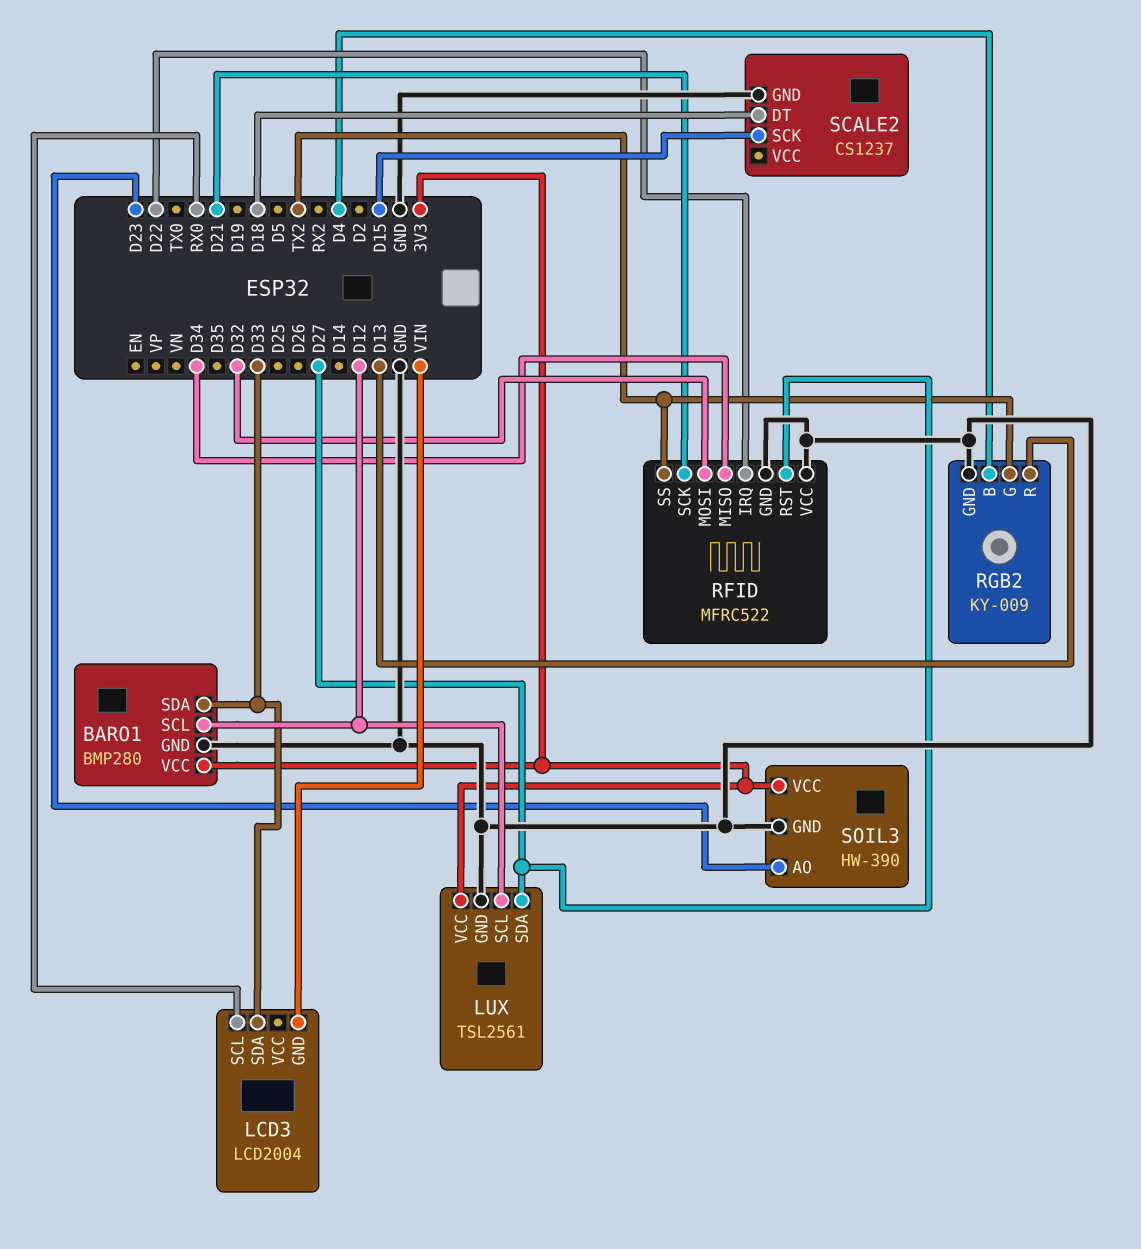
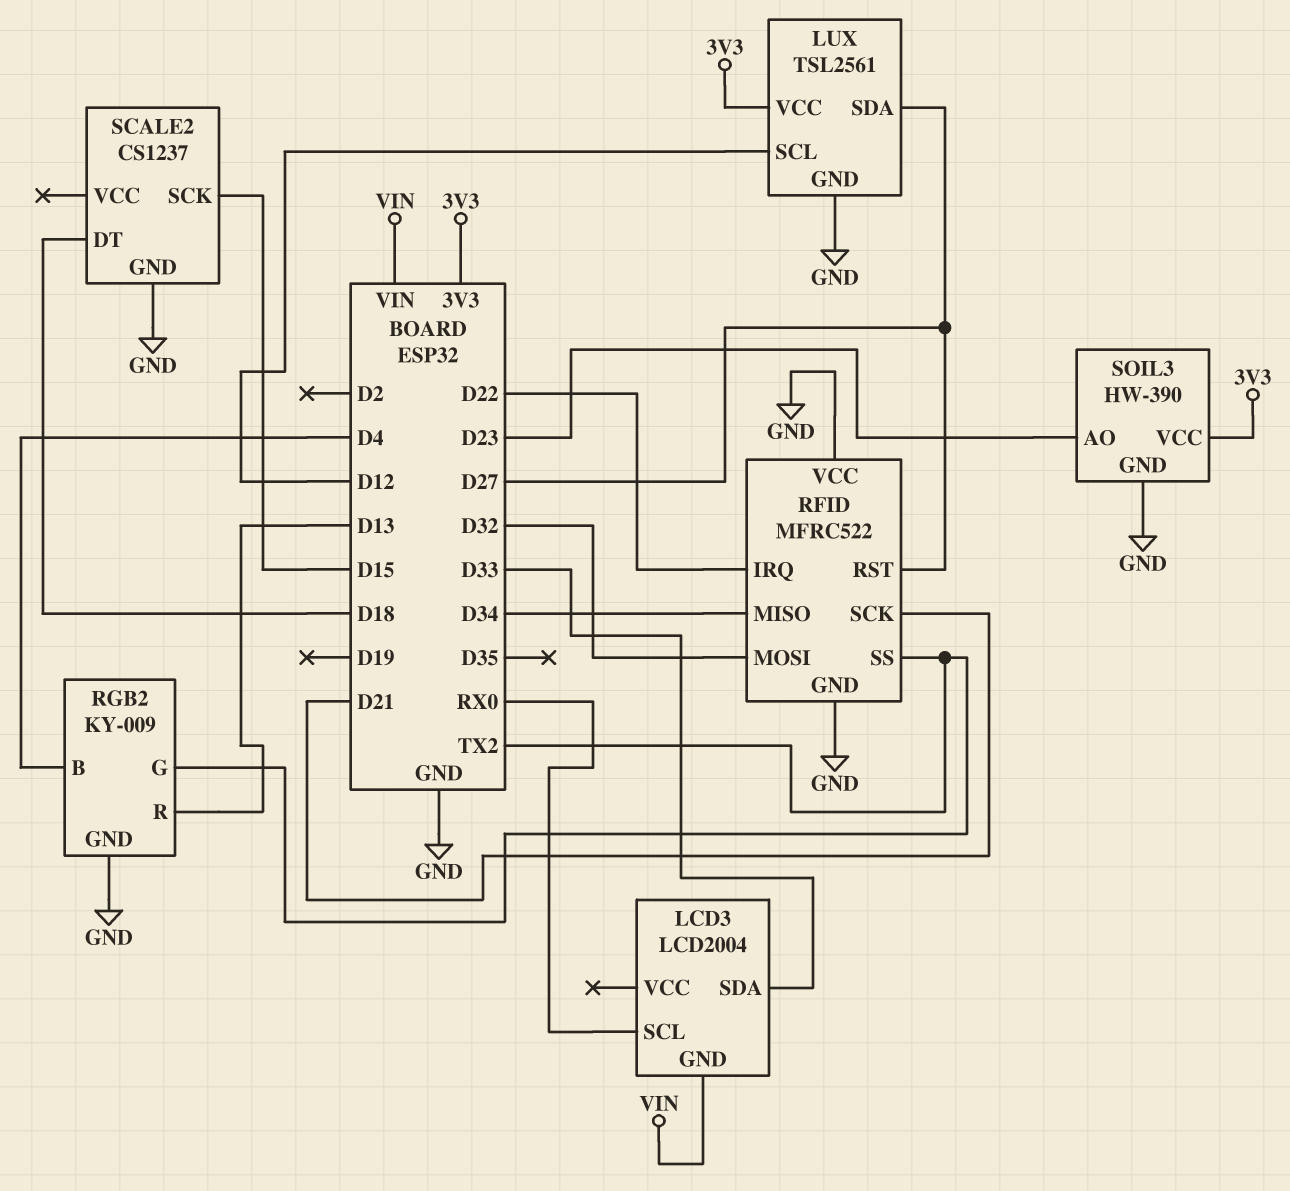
BARO1: BMP280 -> none
BARO1 pin GND: GND -> none
BARO1 pin SCL: D12 -> none
BARO1 pin SDA: D33 -> none
BARO1 pin VCC: 3V3 -> none

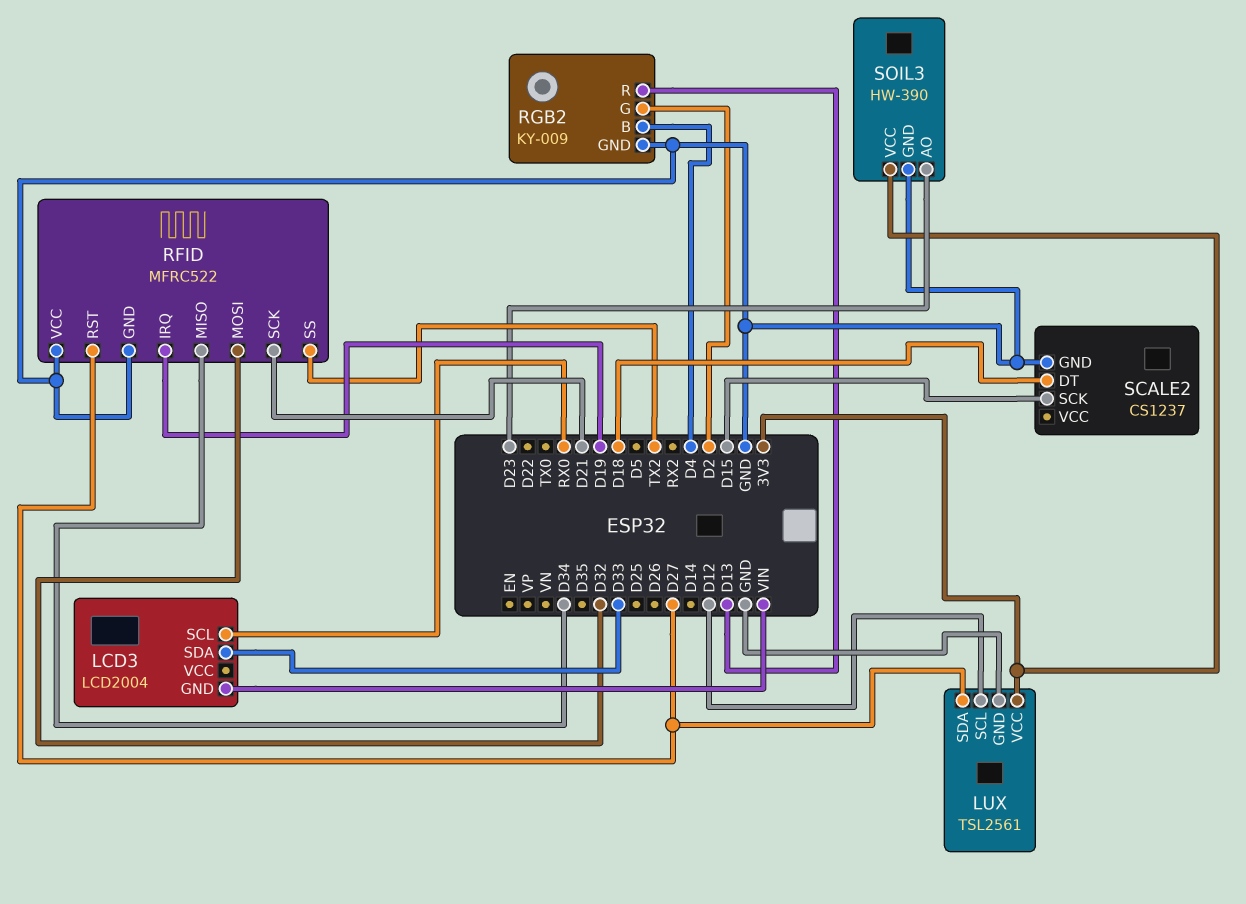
RFID pin IRQ: D22 -> D19
RGB2 pin G: TX2 -> D2

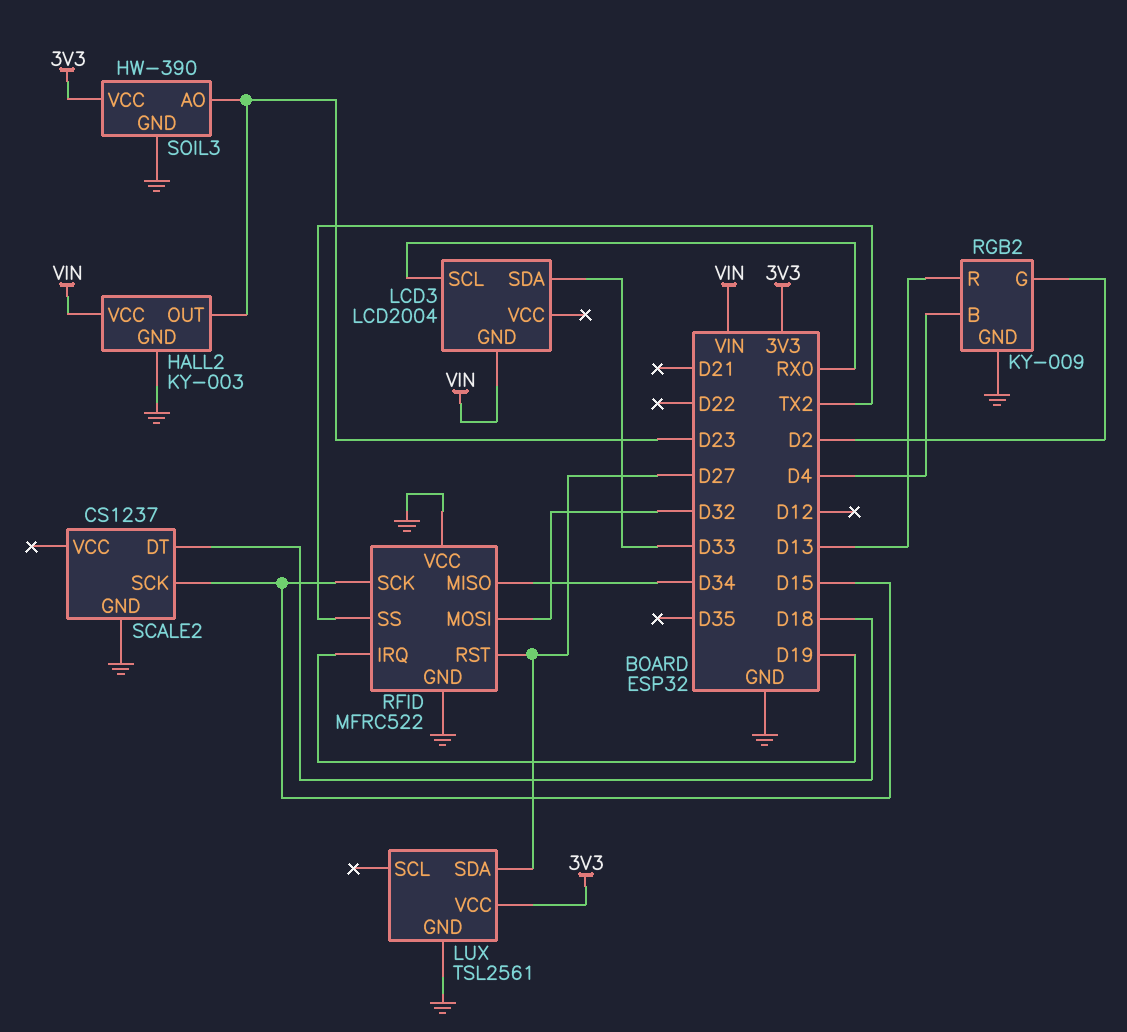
HALL2: none -> KY-003
HALL2 pin GND: none -> GND
HALL2 pin OUT: none -> D23
HALL2 pin VCC: none -> VIN
LUX pin SCL: D12 -> none
RFID pin SCK: D21 -> D15

